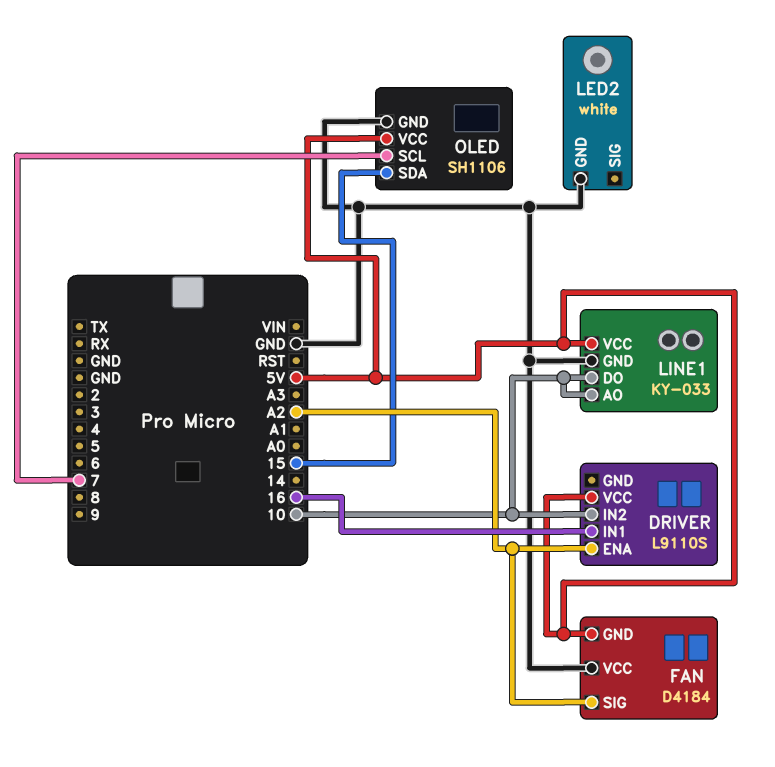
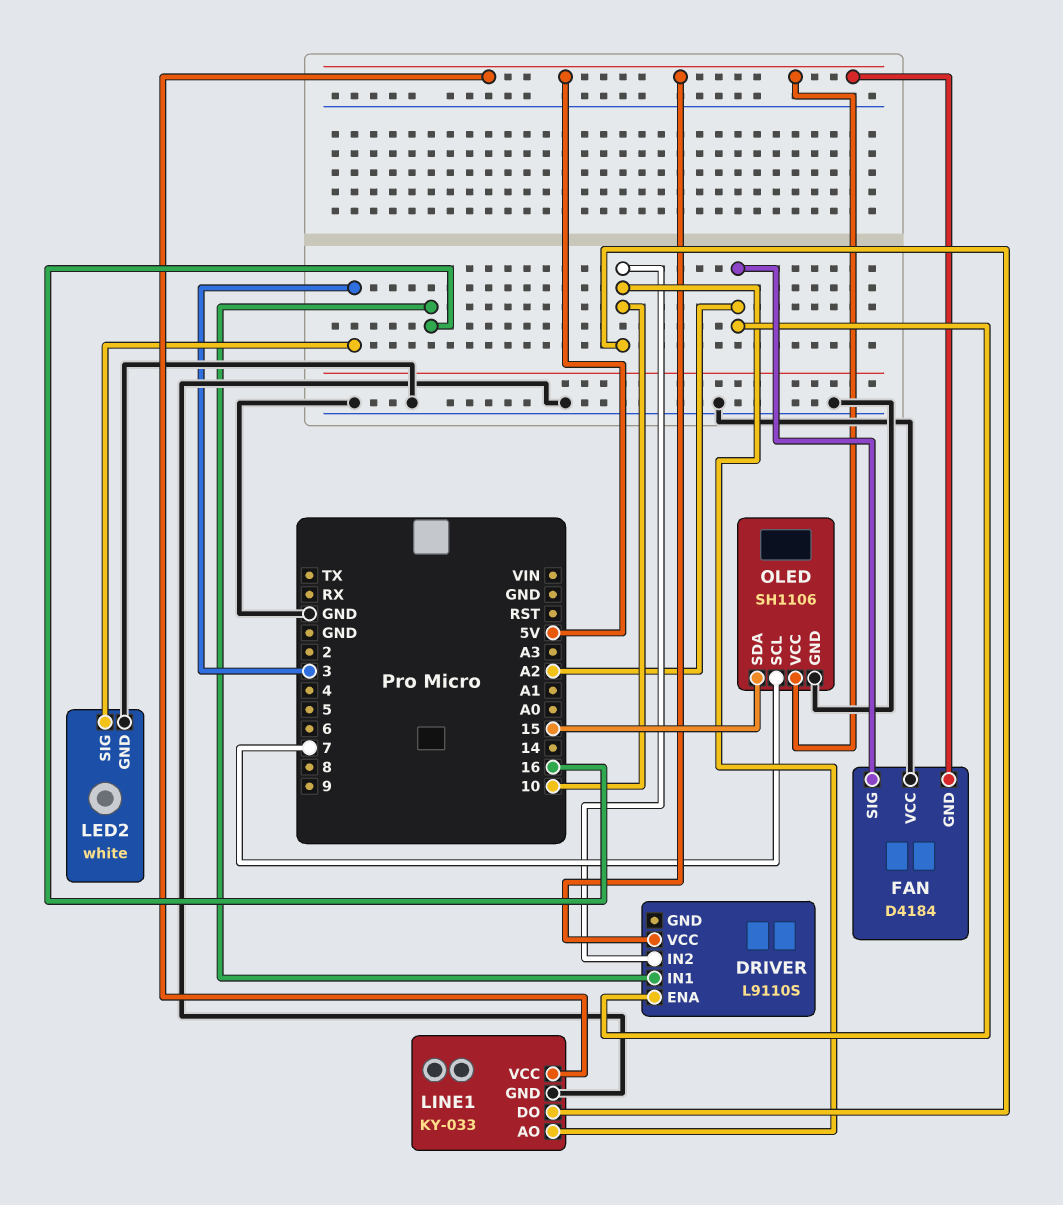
LED2 pin SIG: none -> 3

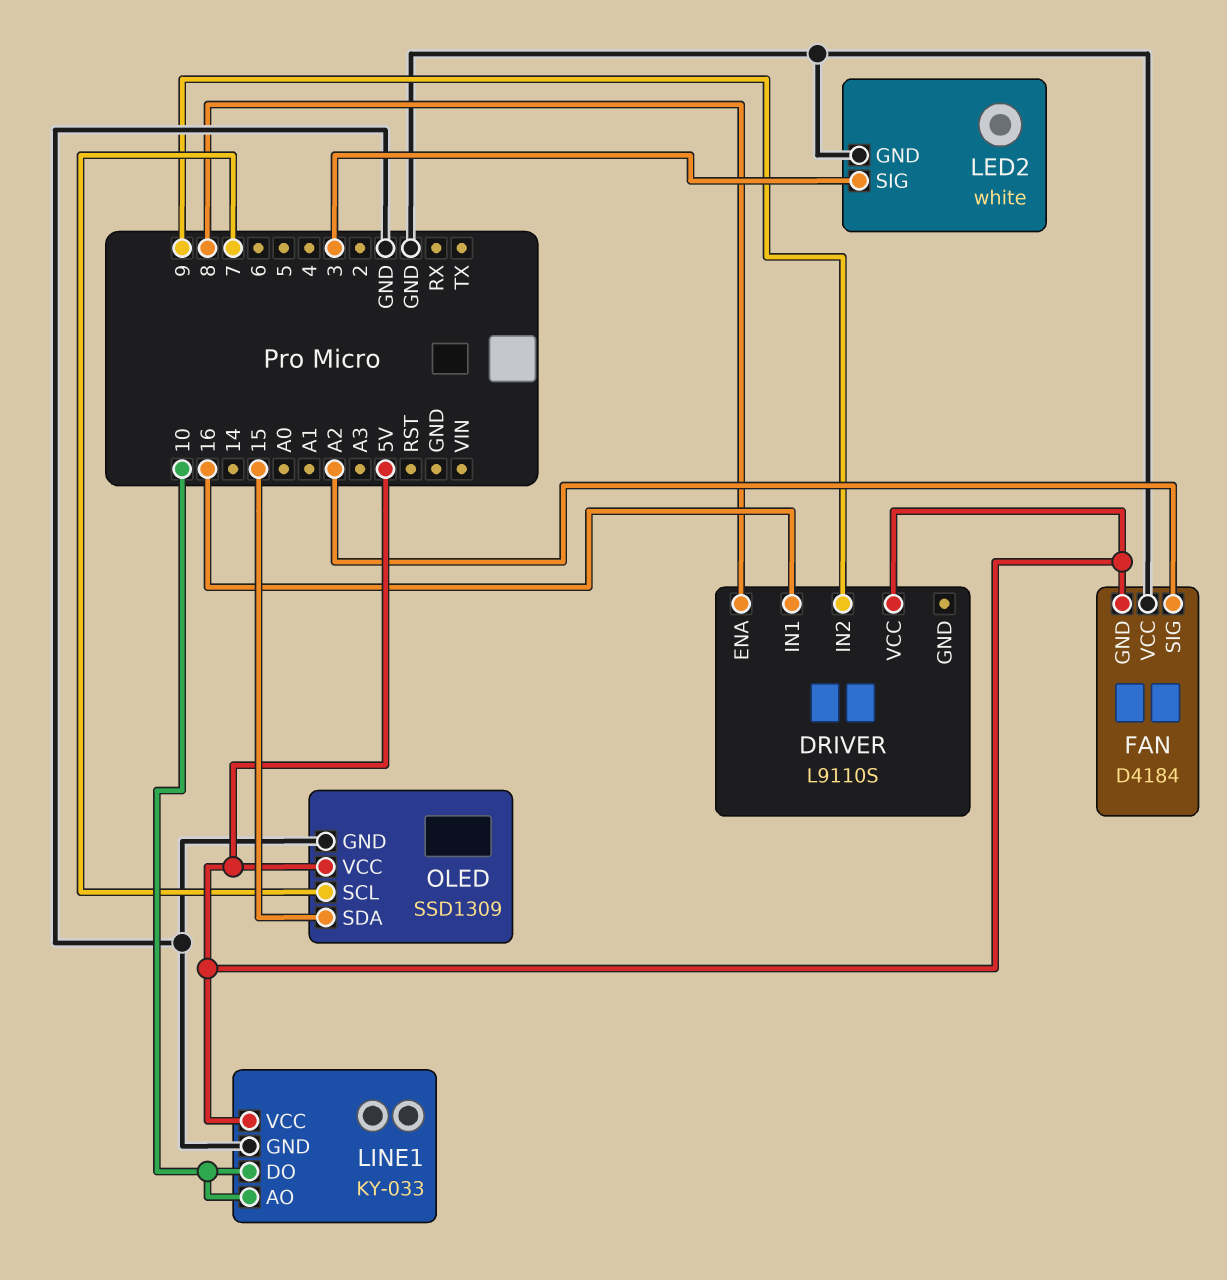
DRIVER pin ENA: A2 -> 8
DRIVER pin IN2: 10 -> 9
OLED: SH1106 -> SSD1309

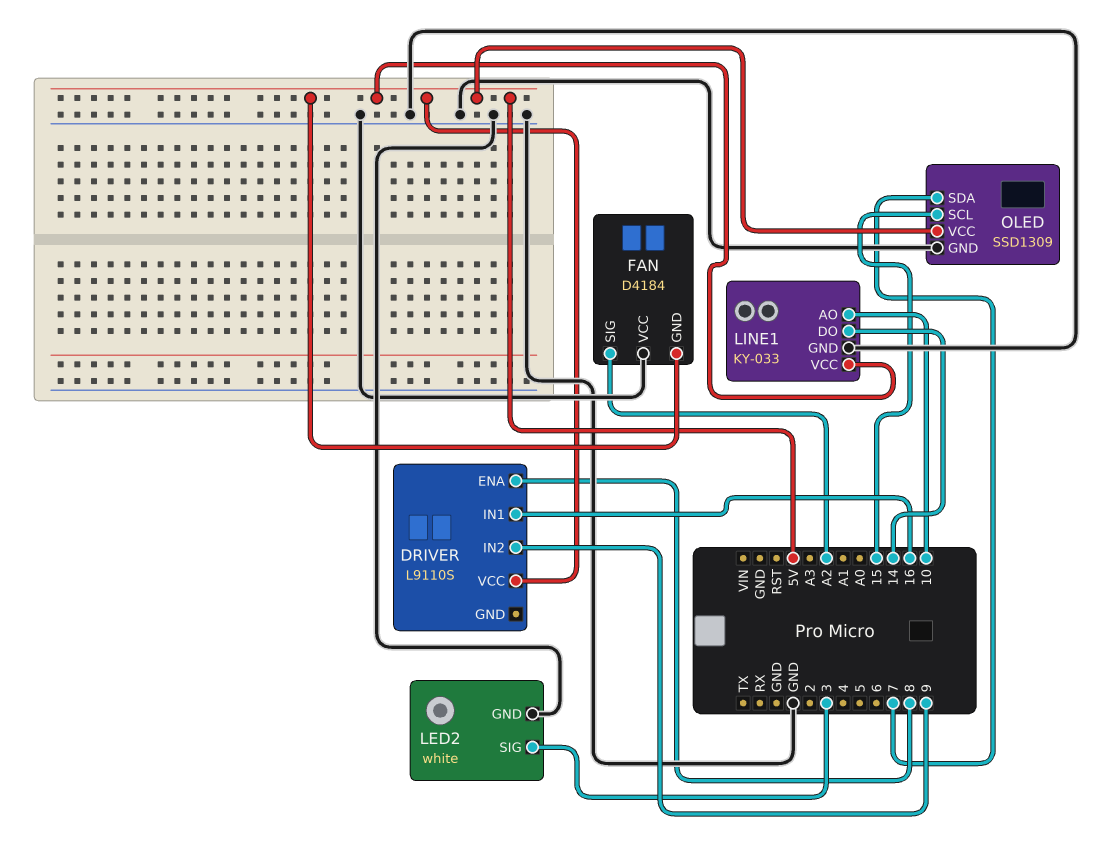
LINE1 pin DO: 10 -> 14
OLED pin SCL: 7 -> 15
OLED pin SDA: 15 -> 7

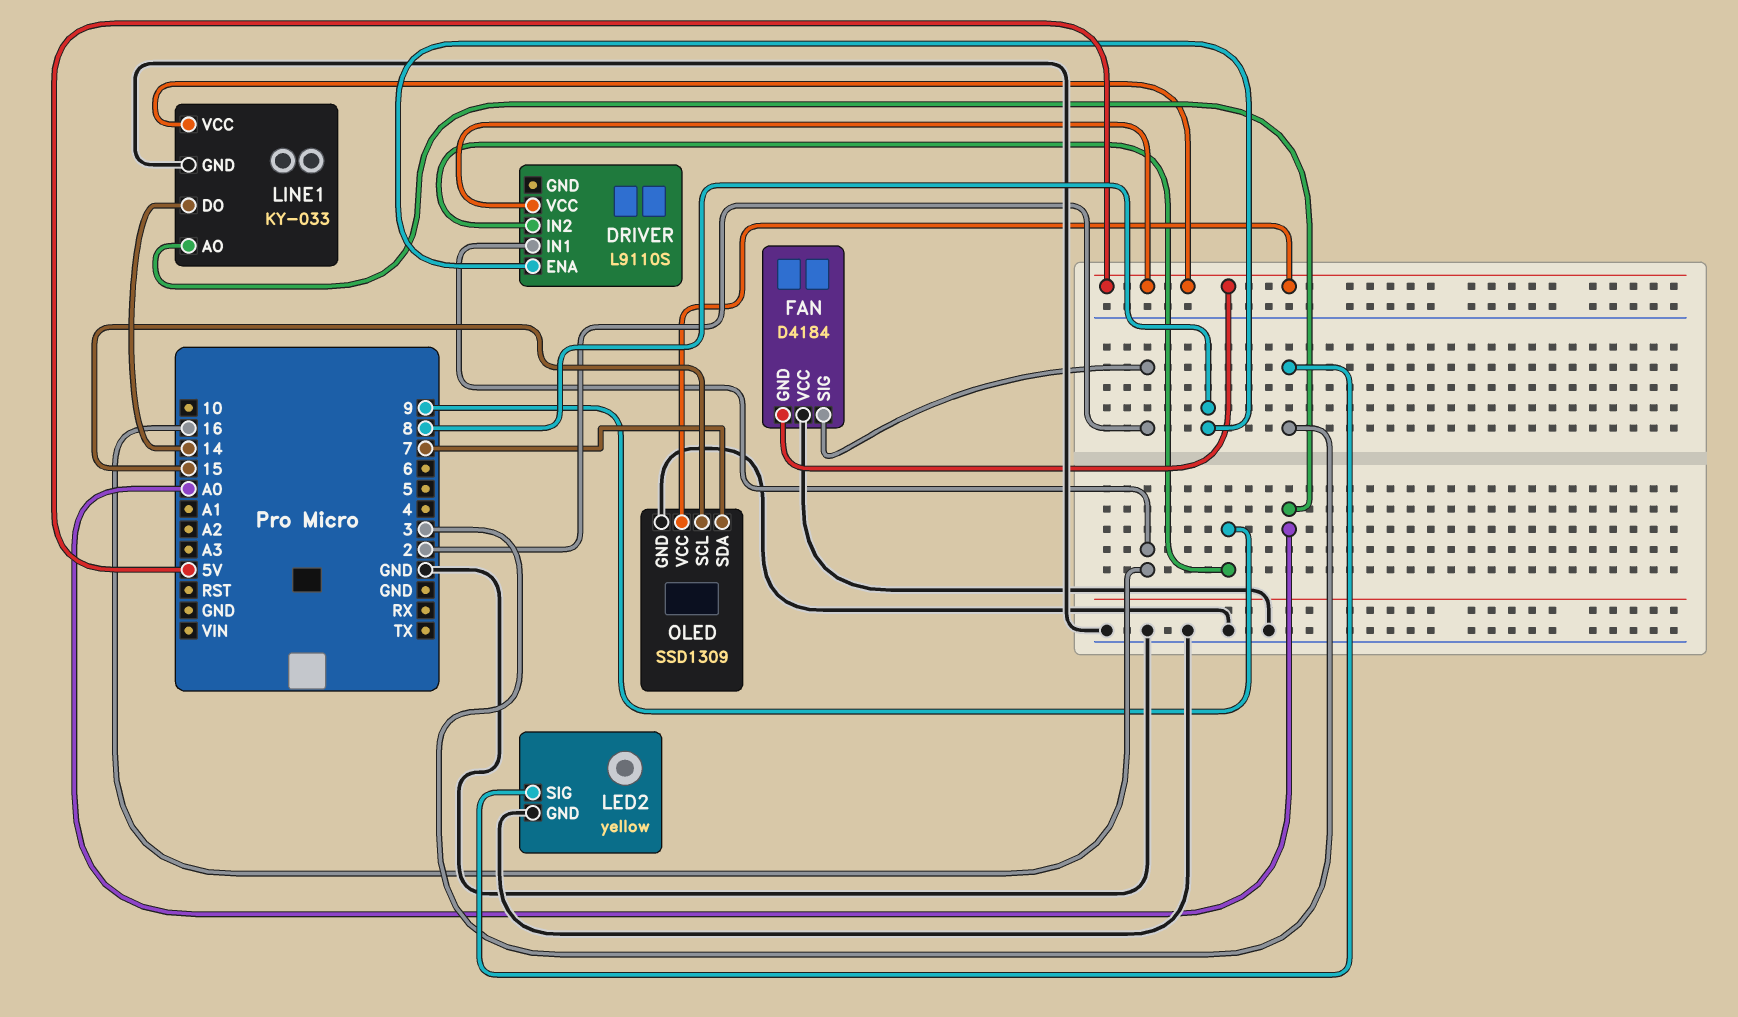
FAN pin SIG: A2 -> 2
LED2: white -> yellow
LINE1 pin AO: 10 -> A0

